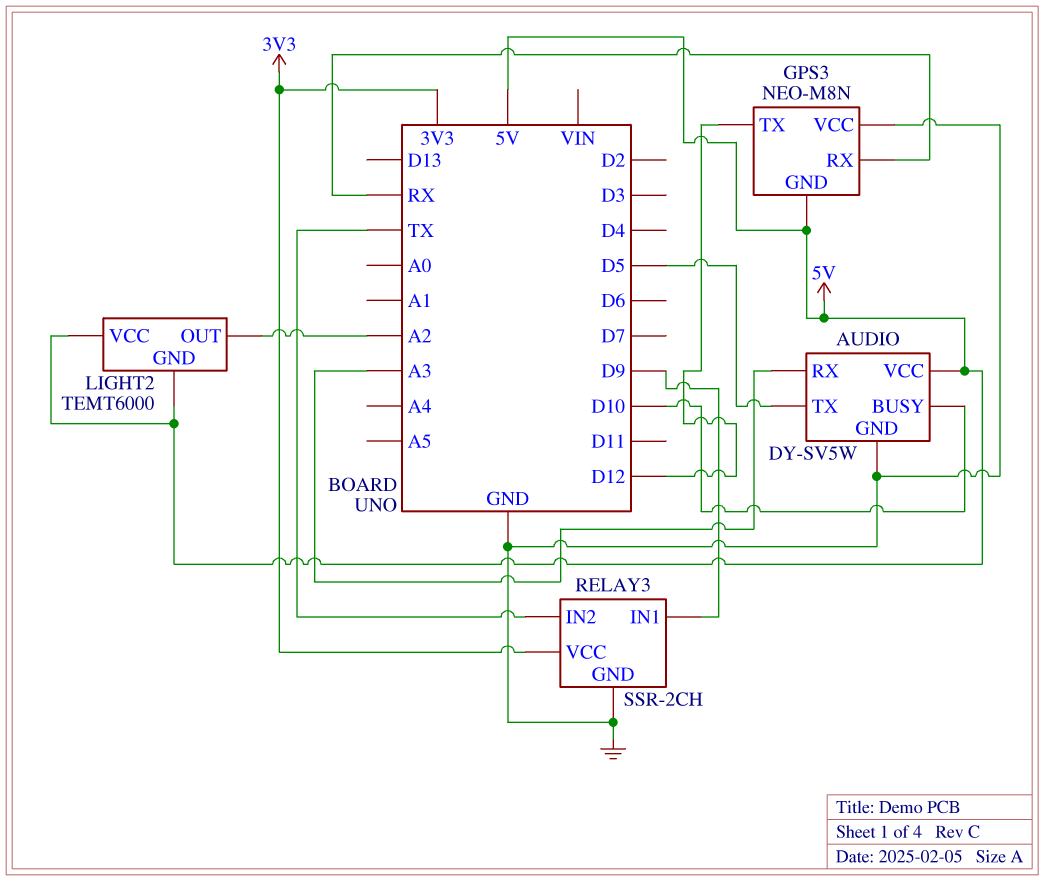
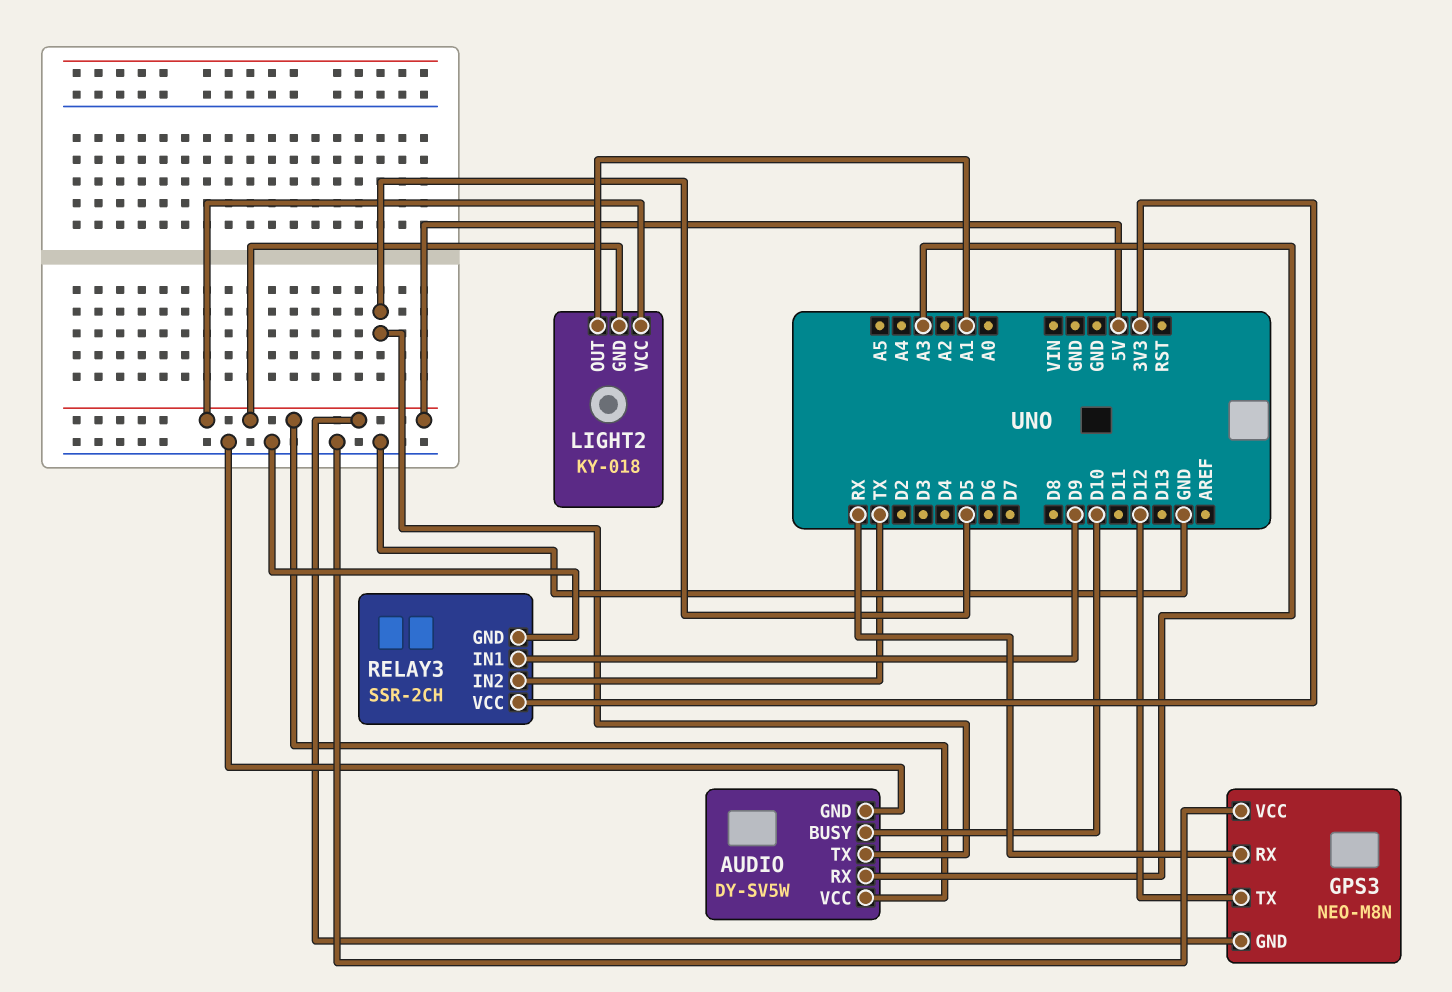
LIGHT2: TEMT6000 -> KY-018
LIGHT2 pin OUT: A2 -> A1

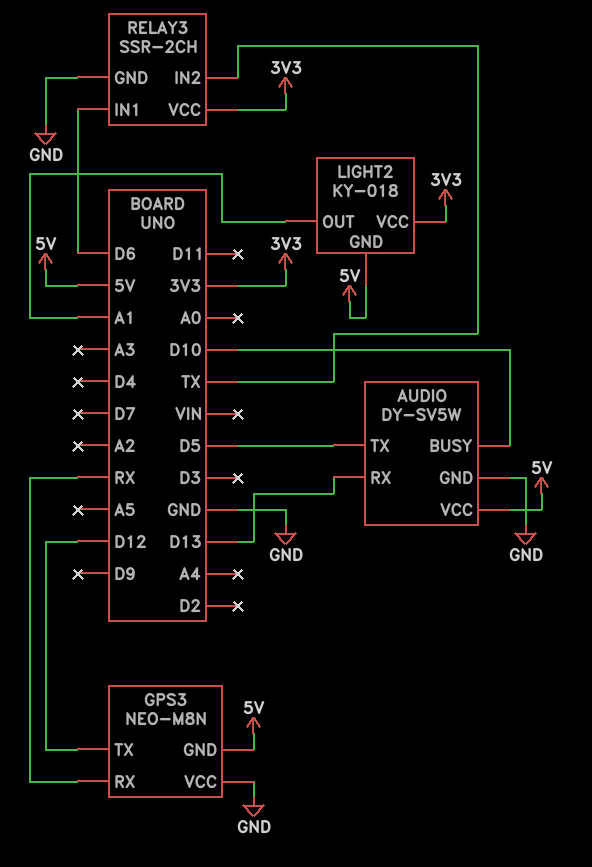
AUDIO pin RX: A3 -> D13
LIGHT2 pin VCC: 5V -> 3V3
RELAY3 pin IN1: D9 -> D6

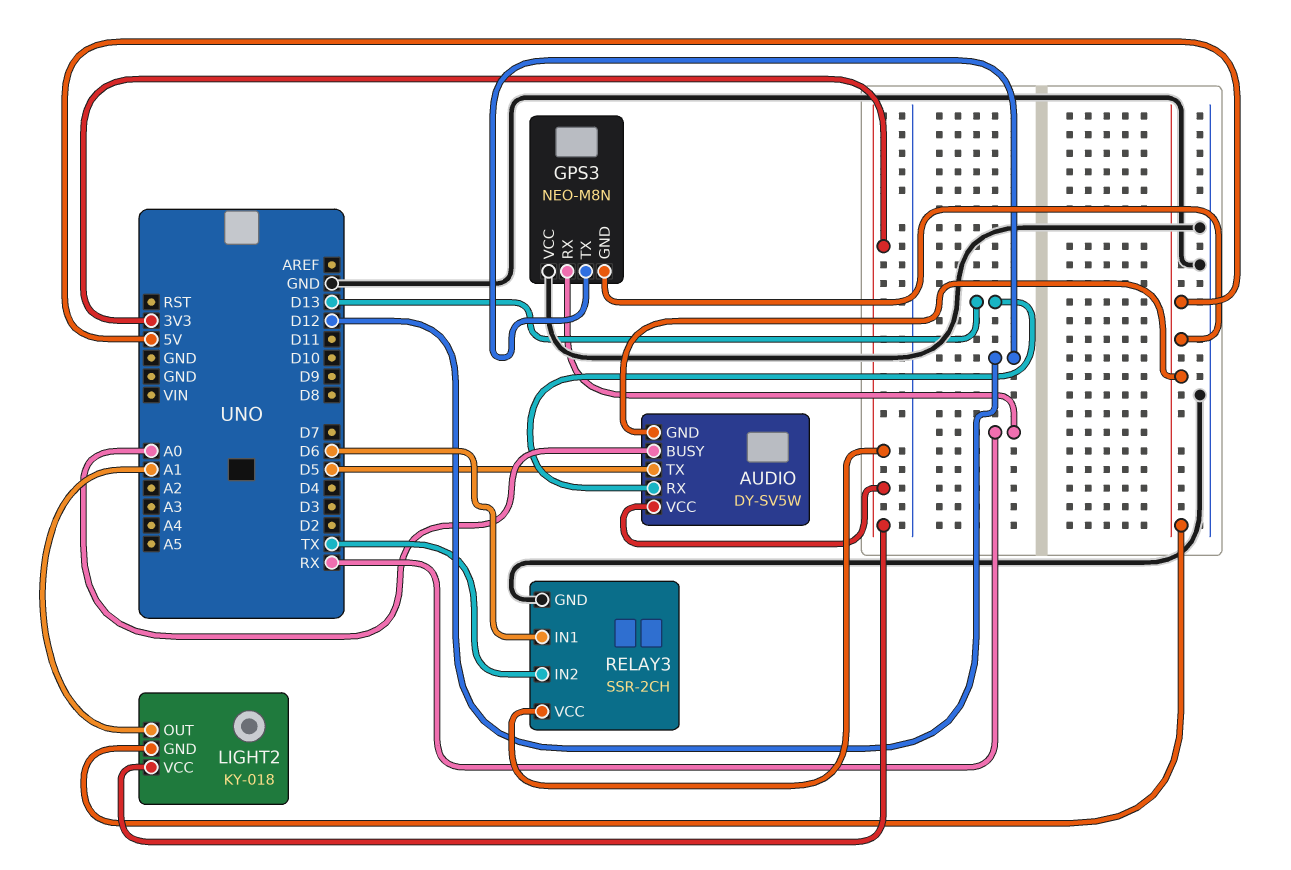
AUDIO pin BUSY: D10 -> A0
AUDIO pin GND: GND -> 5V
AUDIO pin VCC: 5V -> 3V3

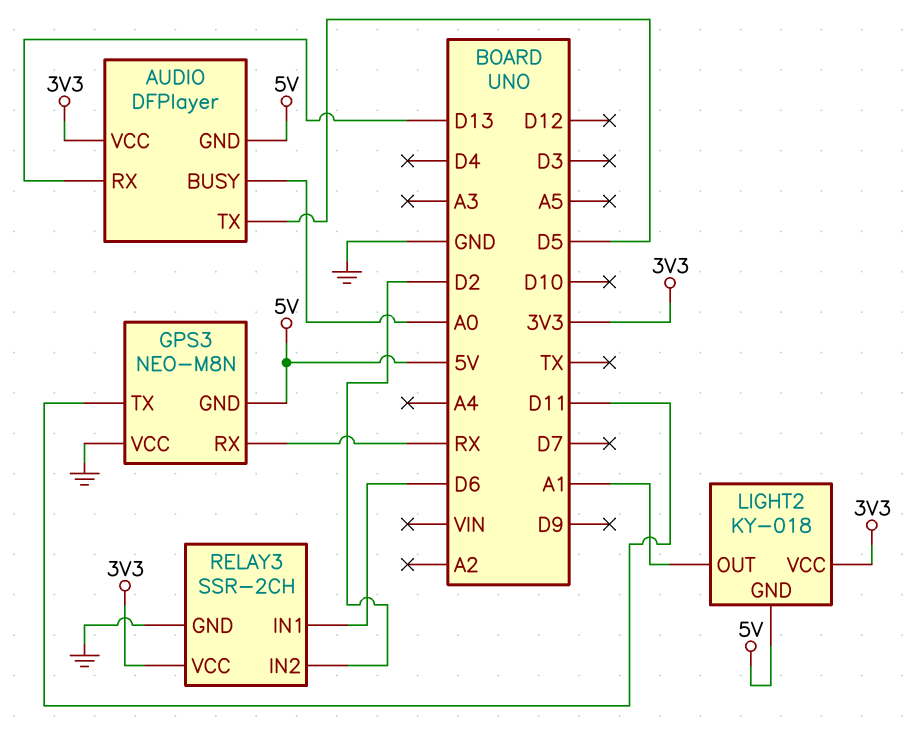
AUDIO: DY-SV5W -> DFPlayer
GPS3 pin TX: D12 -> D11
RELAY3 pin IN2: TX -> D2

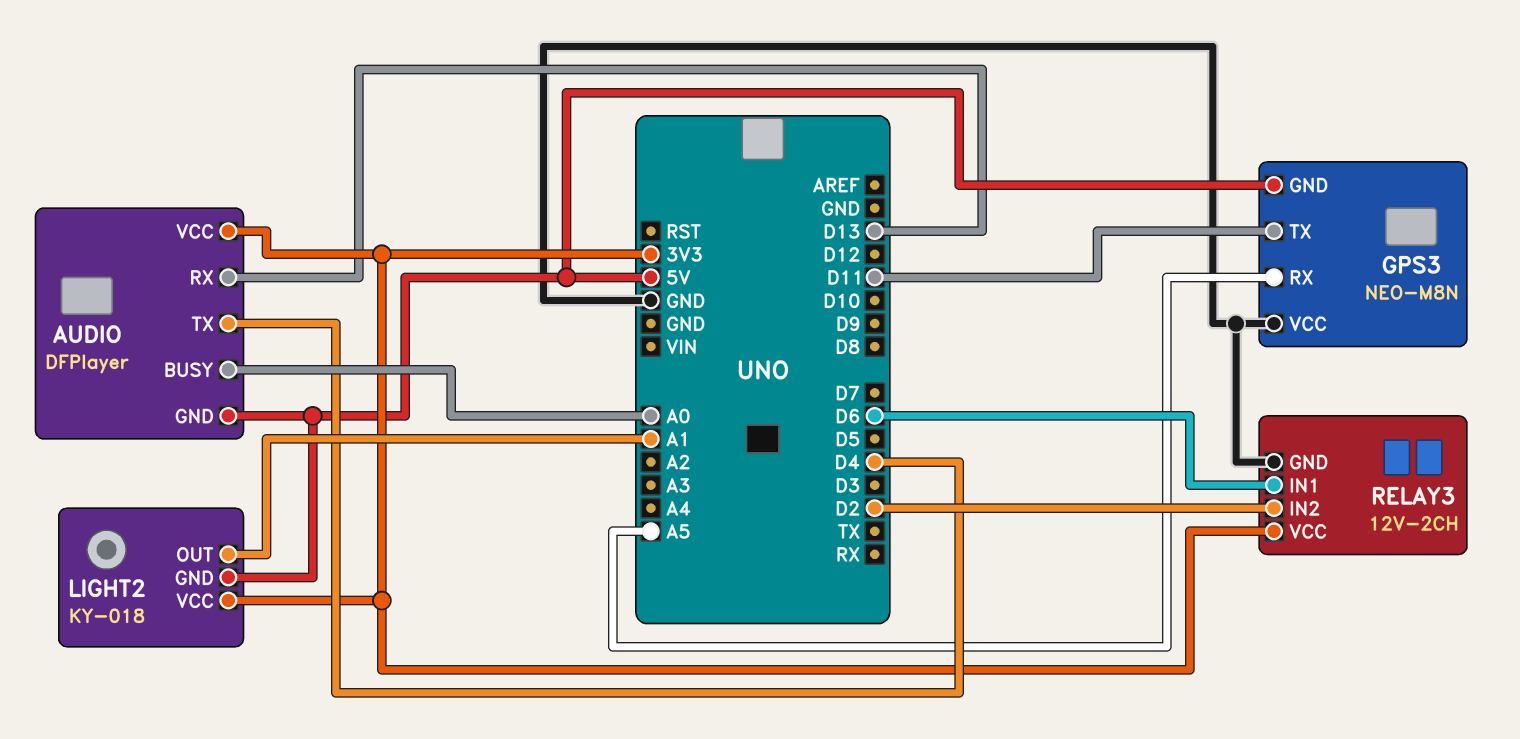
AUDIO pin TX: D5 -> D4
GPS3 pin RX: RX -> A5
RELAY3: SSR-2CH -> 12V-2CH

